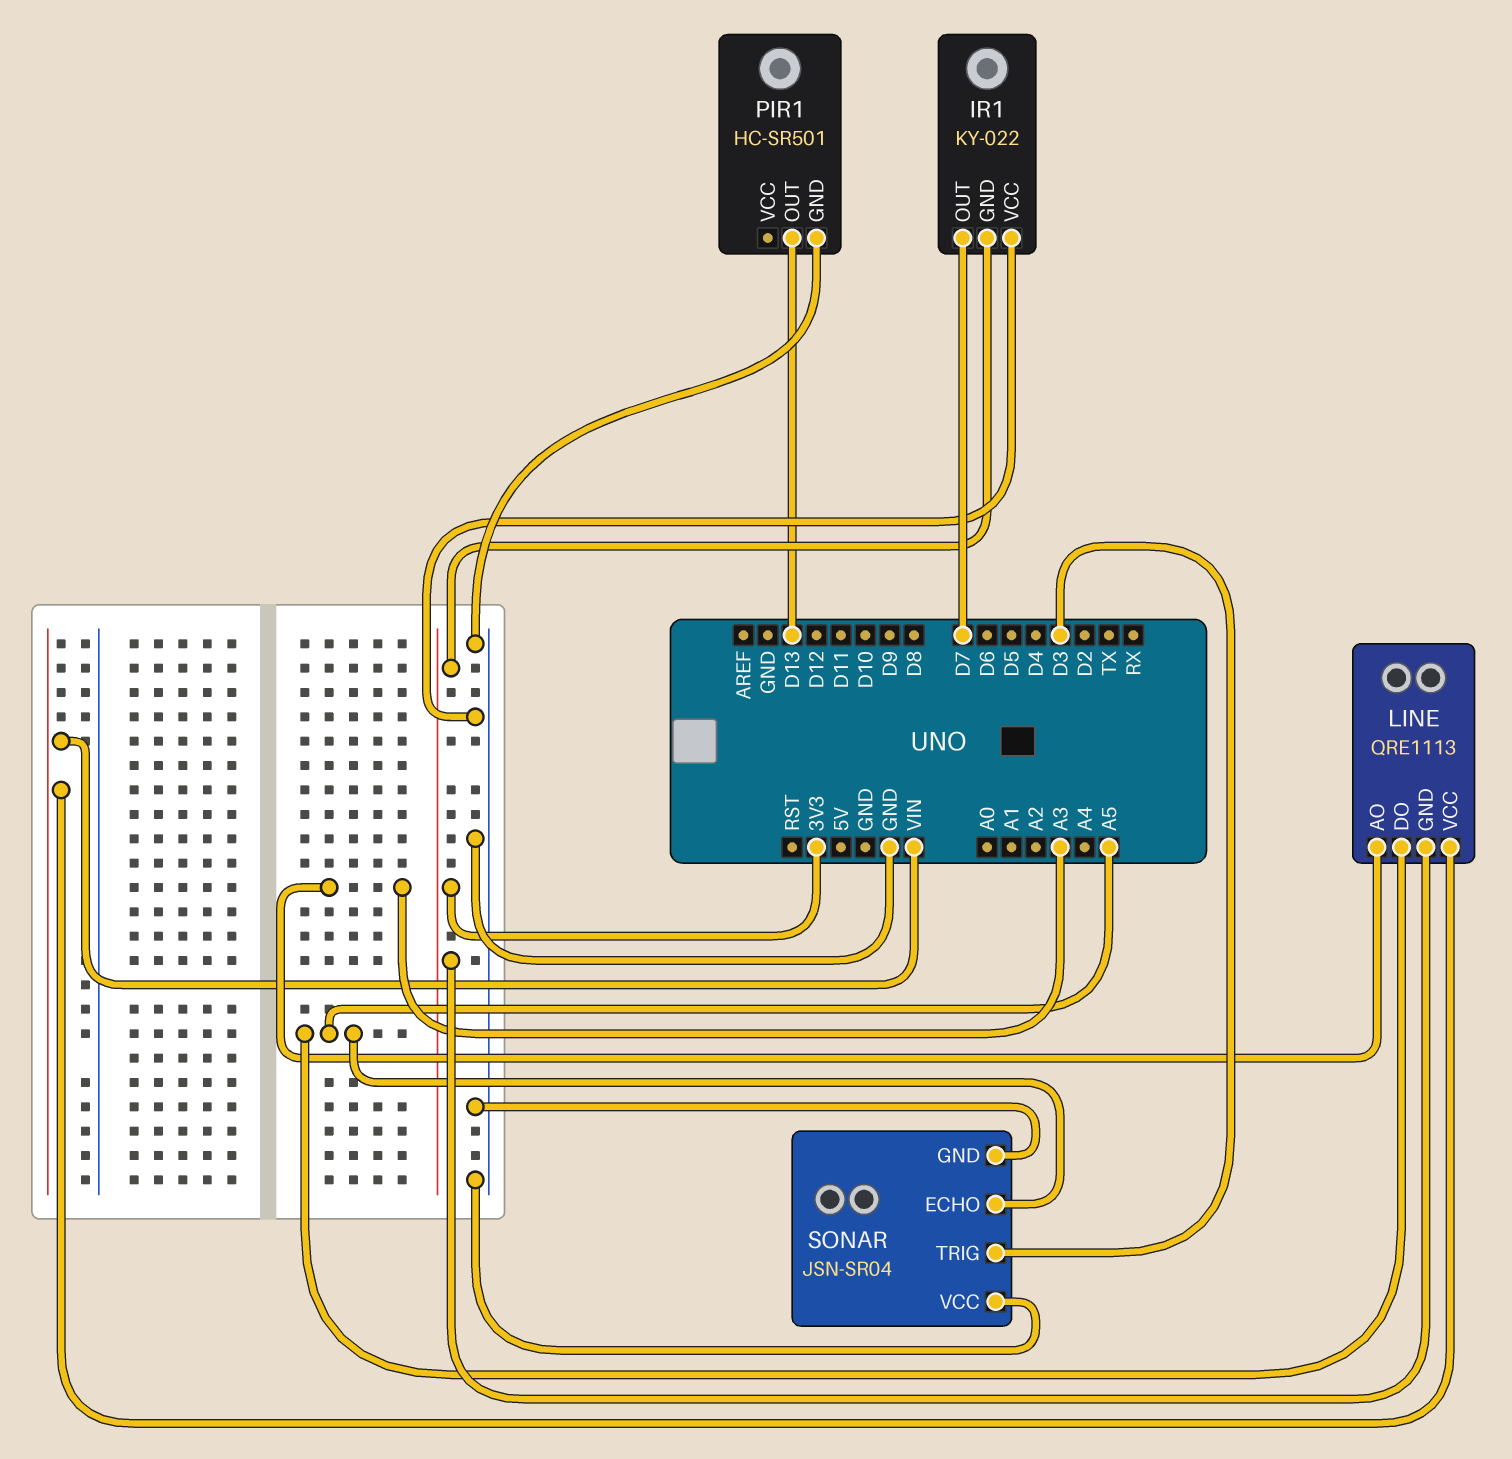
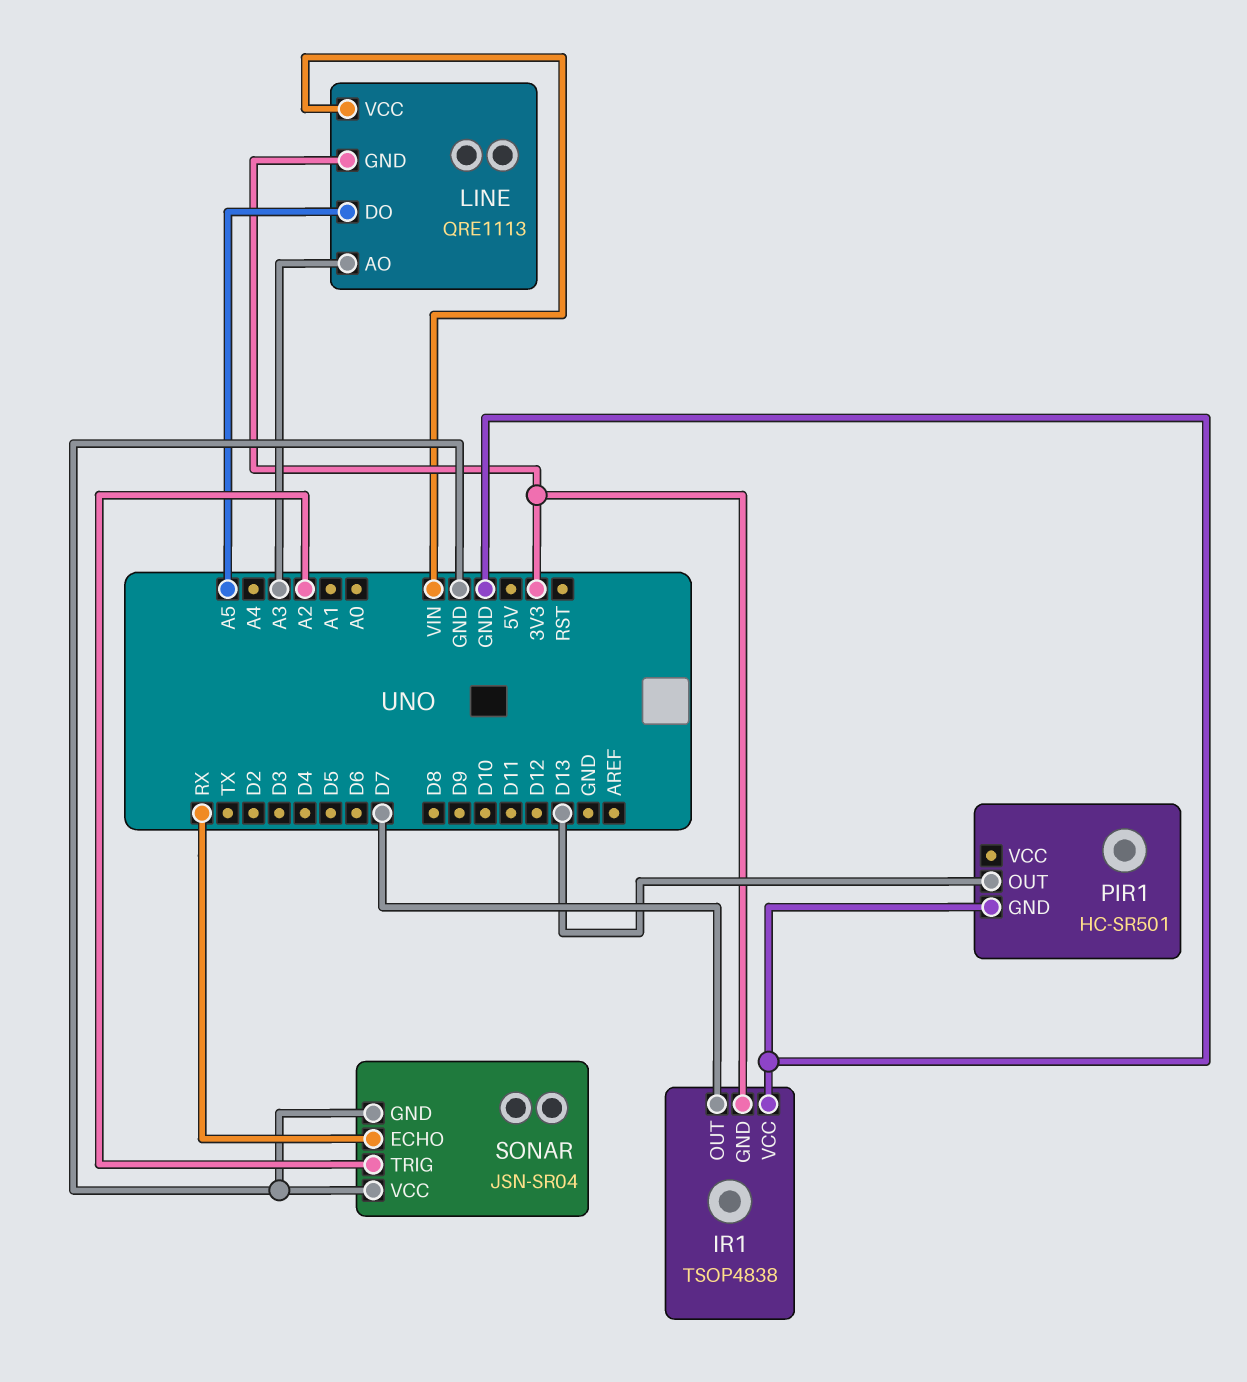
IR1: KY-022 -> TSOP4838
SONAR pin ECHO: A5 -> RX
SONAR pin TRIG: D3 -> A2

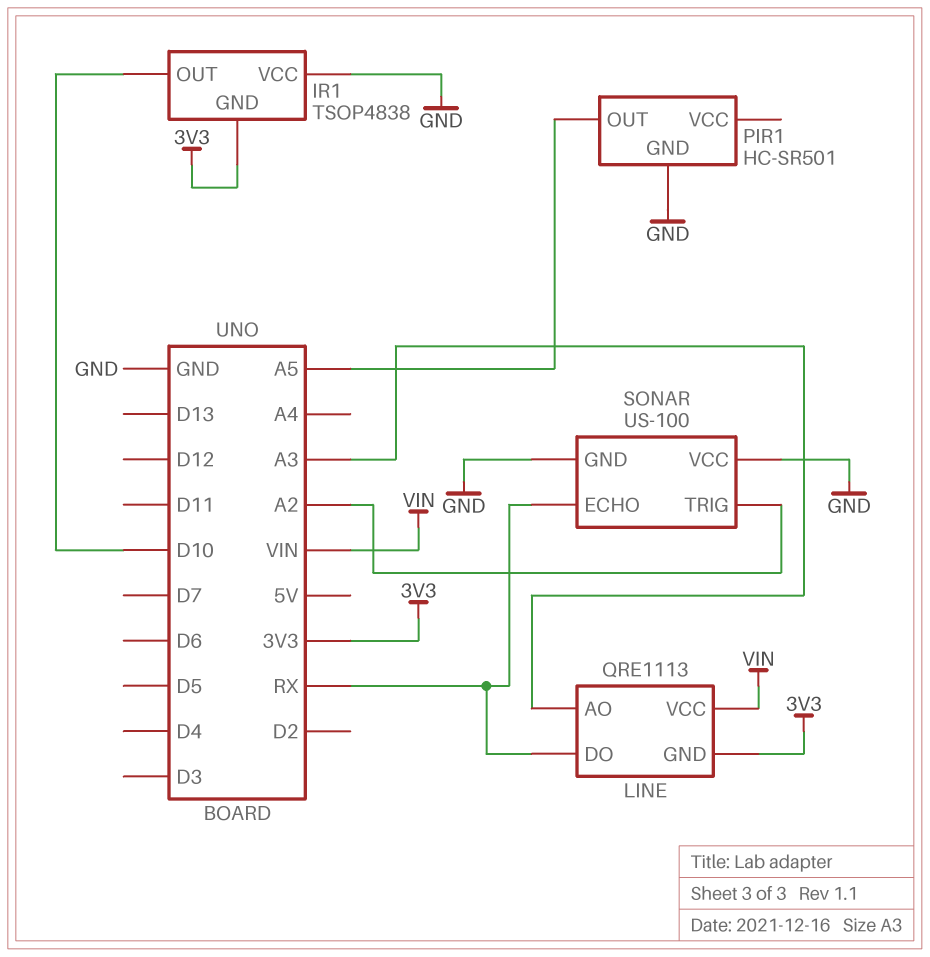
IR1 pin OUT: D7 -> D10
LINE pin DO: A5 -> RX
PIR1 pin OUT: D13 -> A5
SONAR: JSN-SR04 -> US-100

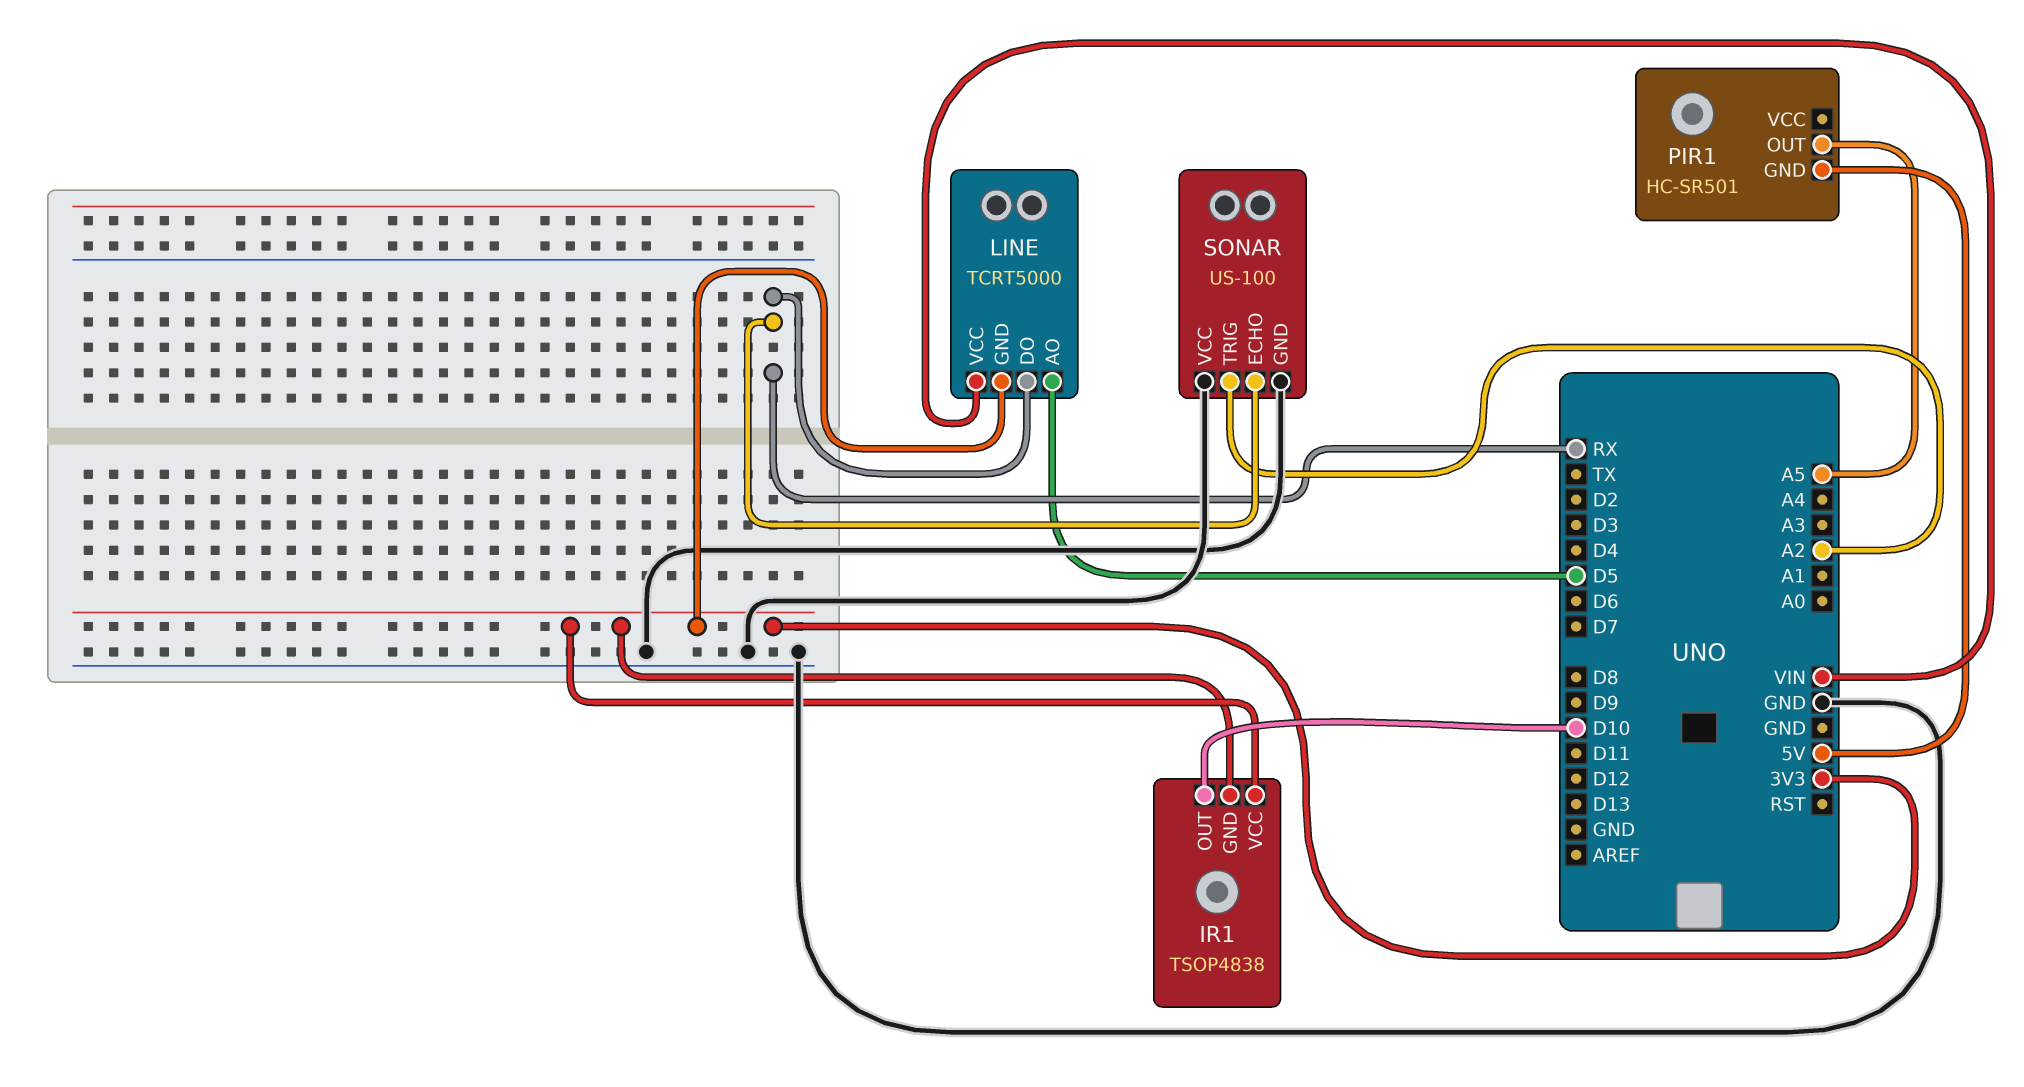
IR1 pin VCC: GND -> 3V3
LINE: QRE1113 -> TCRT5000
LINE pin AO: A3 -> D5
PIR1 pin GND: GND -> 5V

